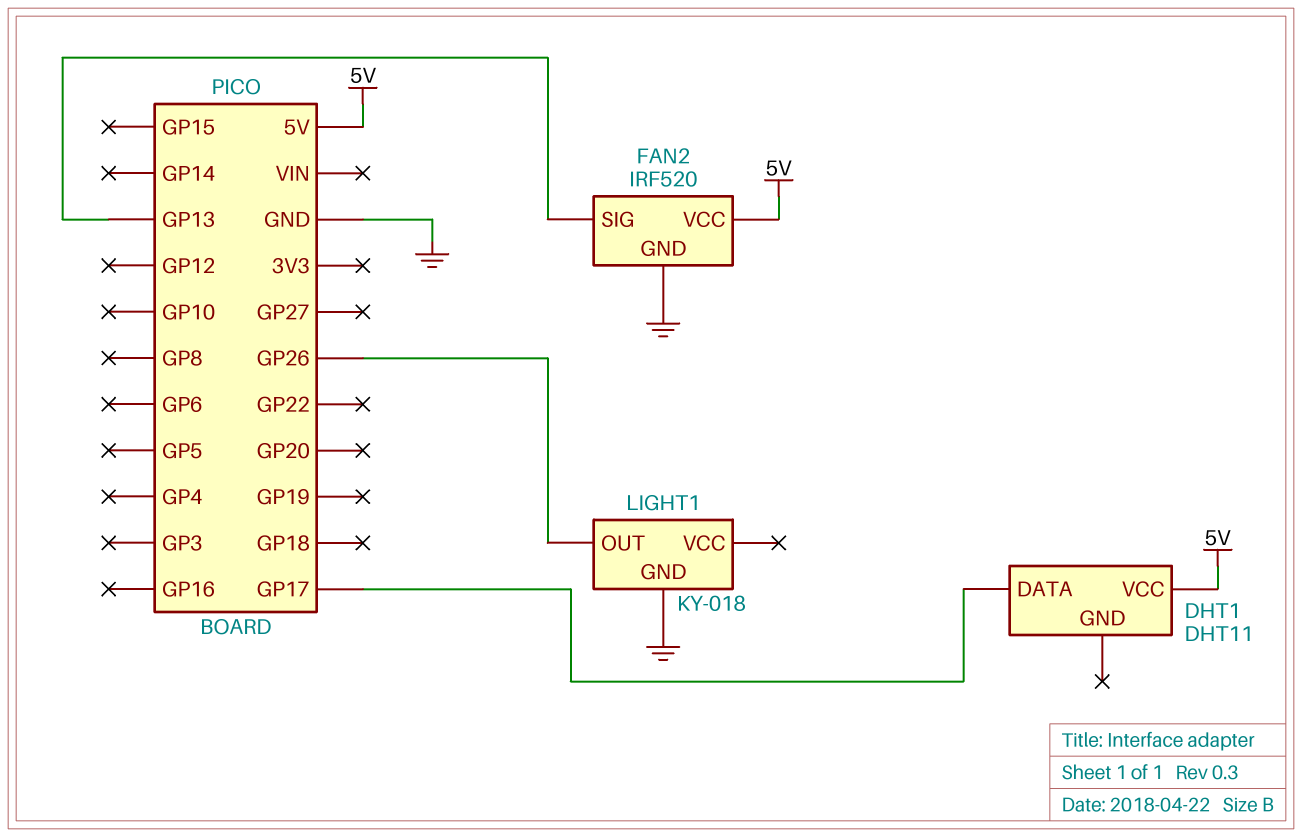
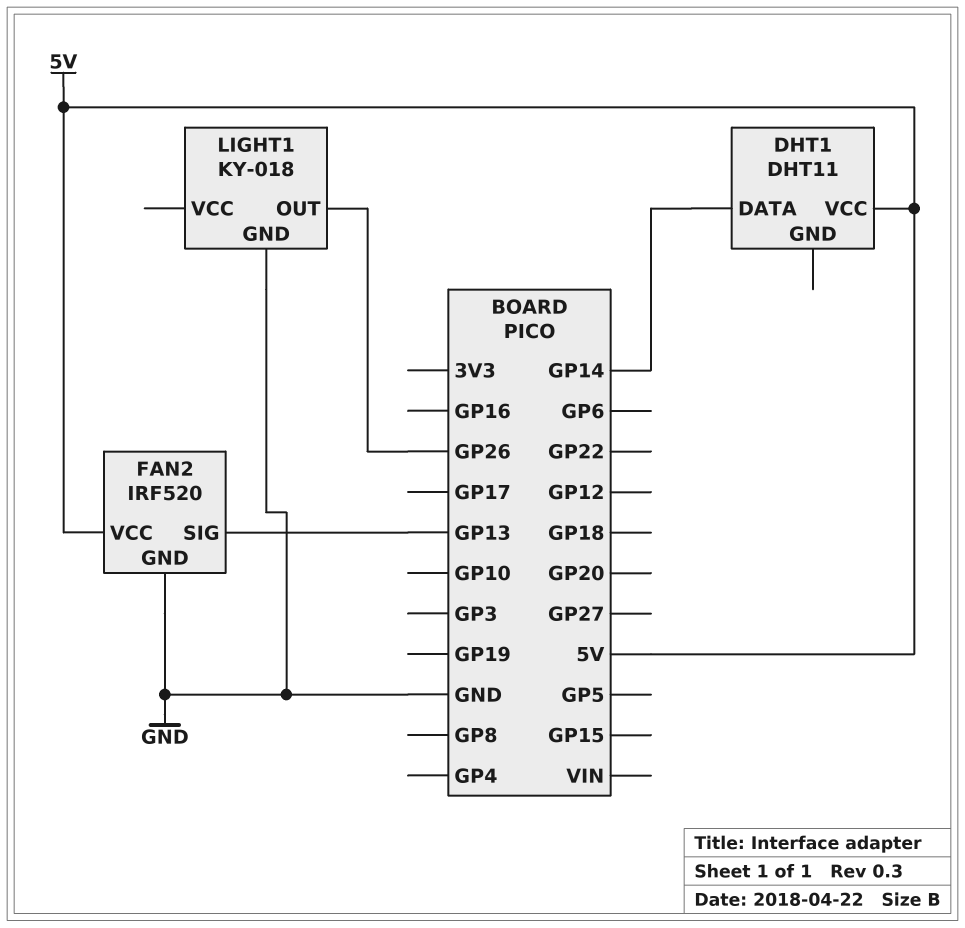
DHT1 pin DATA: GP17 -> GP14

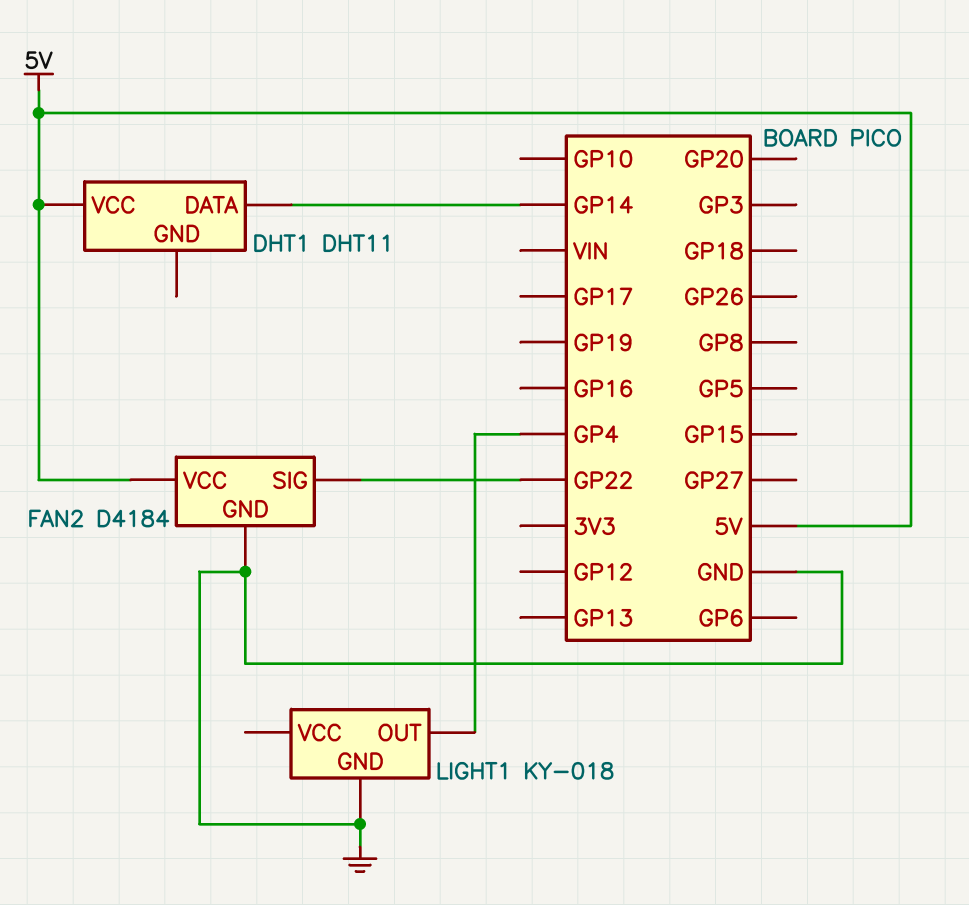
FAN2: IRF520 -> D4184
FAN2 pin SIG: GP13 -> GP22
LIGHT1 pin OUT: GP26 -> GP4

